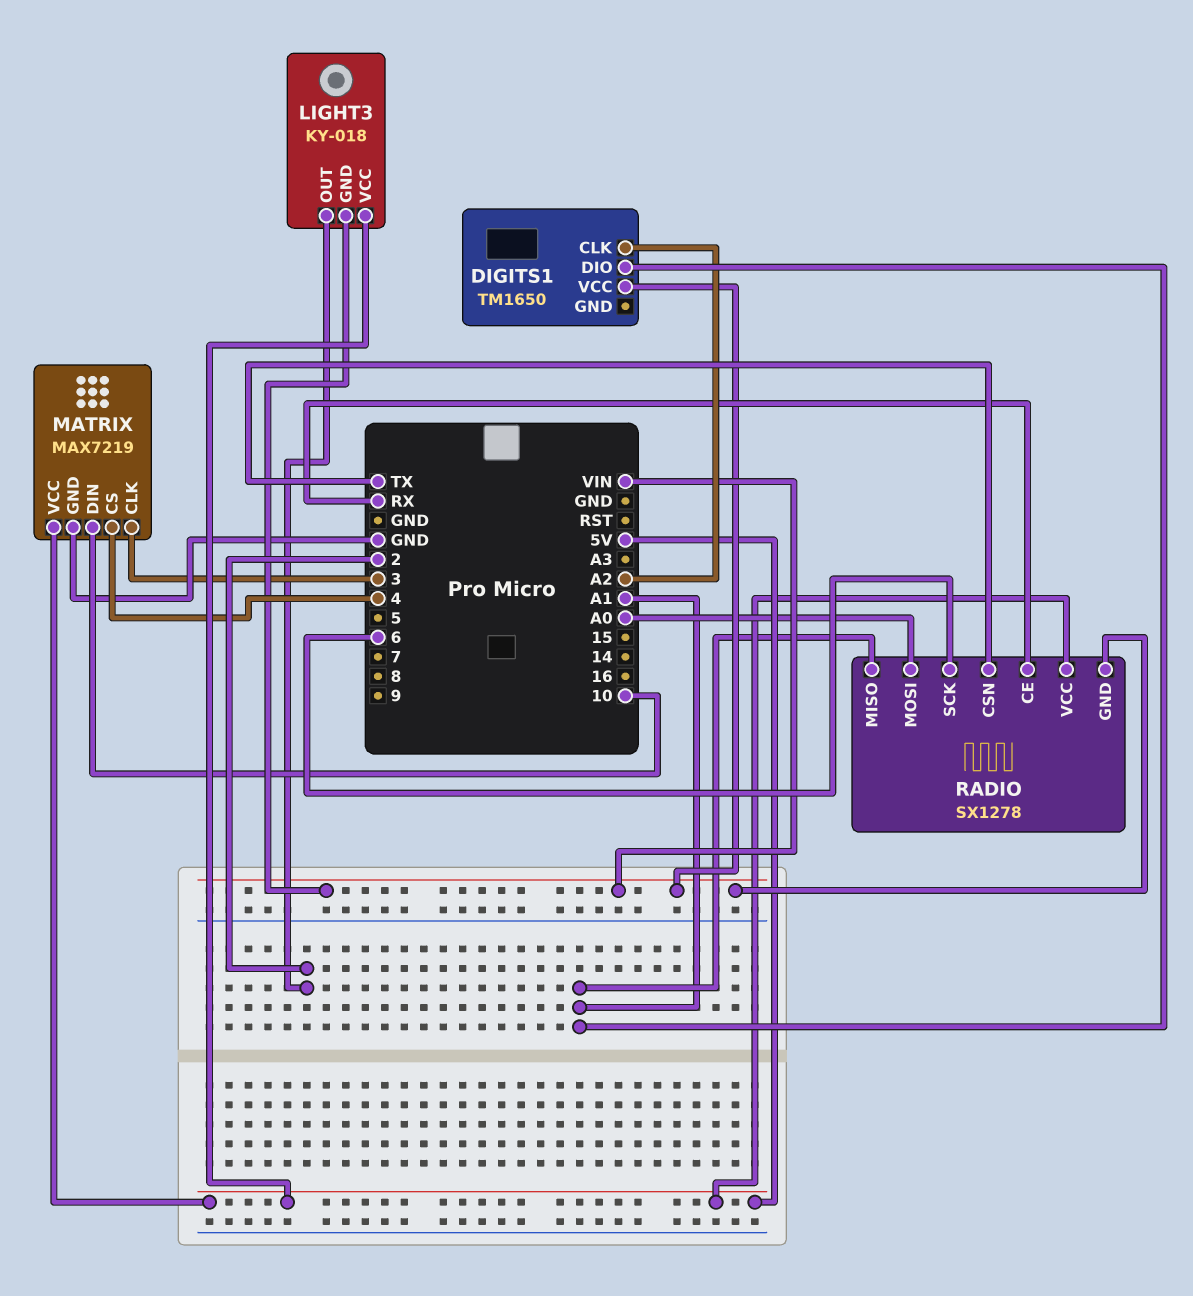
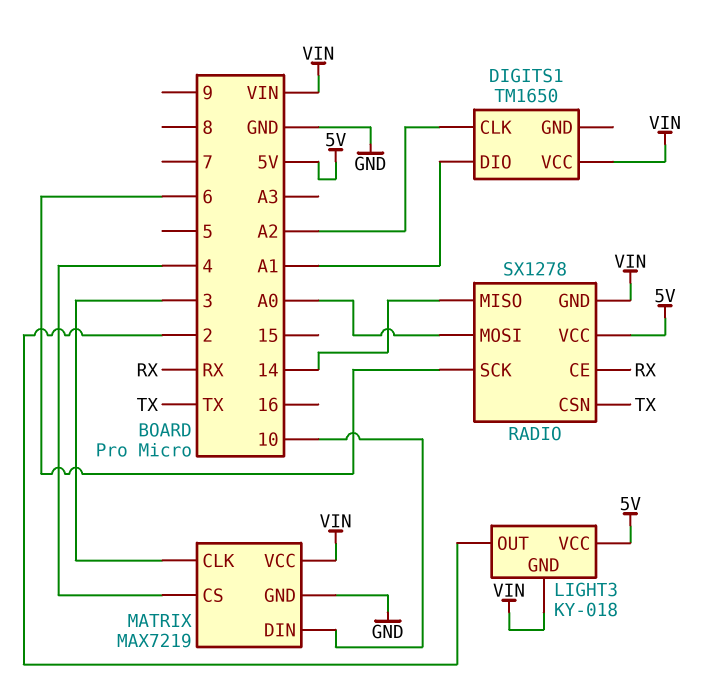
MATRIX pin VCC: 5V -> VIN
RADIO pin MISO: A1 -> 14

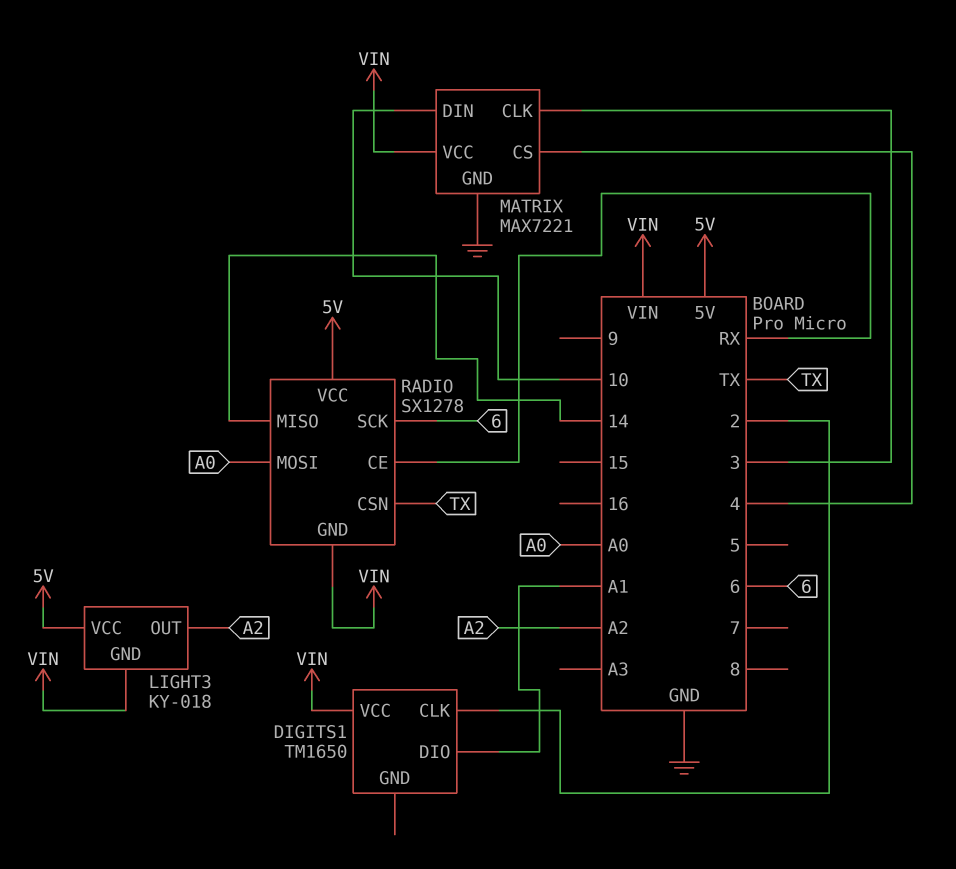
DIGITS1 pin CLK: A2 -> 2
LIGHT3 pin OUT: 2 -> A2
MATRIX: MAX7219 -> MAX7221

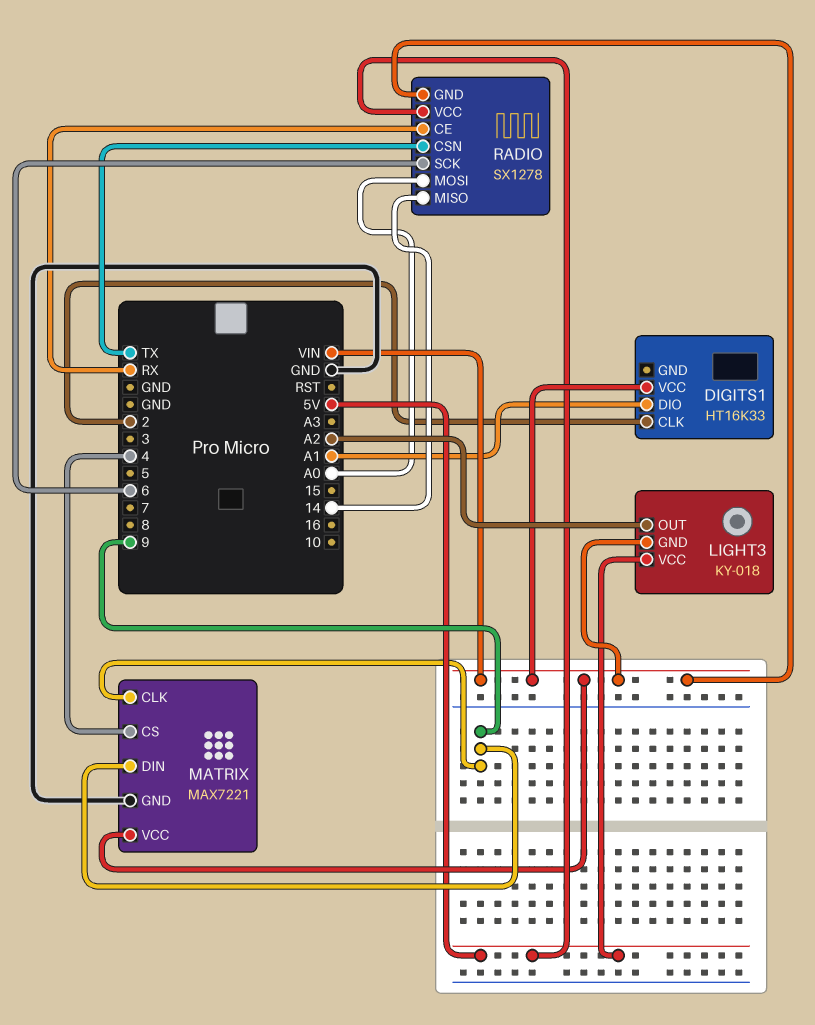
DIGITS1: TM1650 -> HT16K33
MATRIX pin CLK: 3 -> 9
MATRIX pin DIN: 10 -> 9

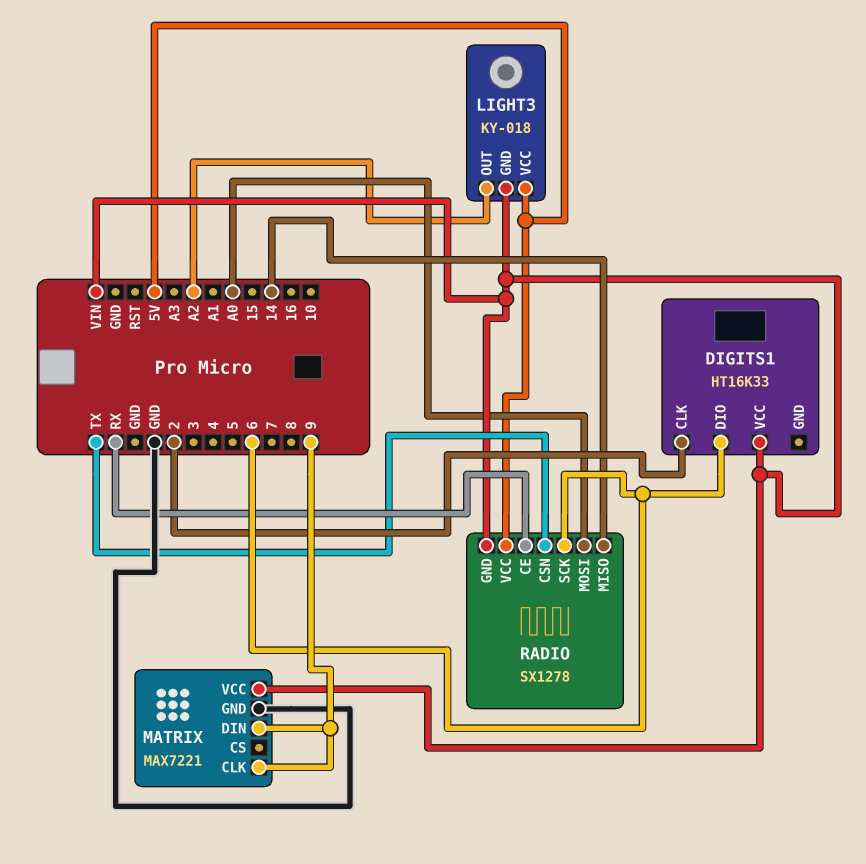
DIGITS1 pin DIO: A1 -> 6
MATRIX pin CS: 4 -> none

